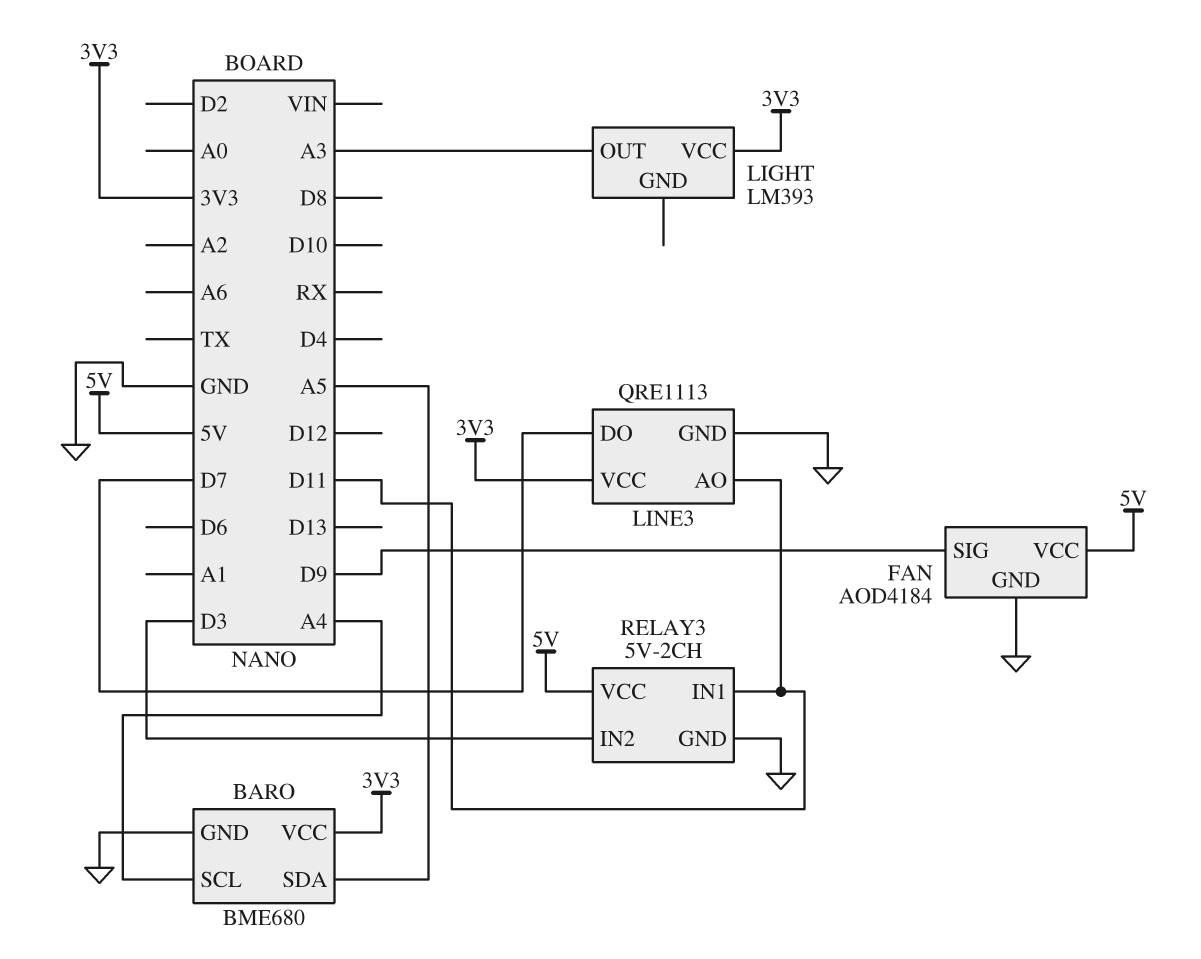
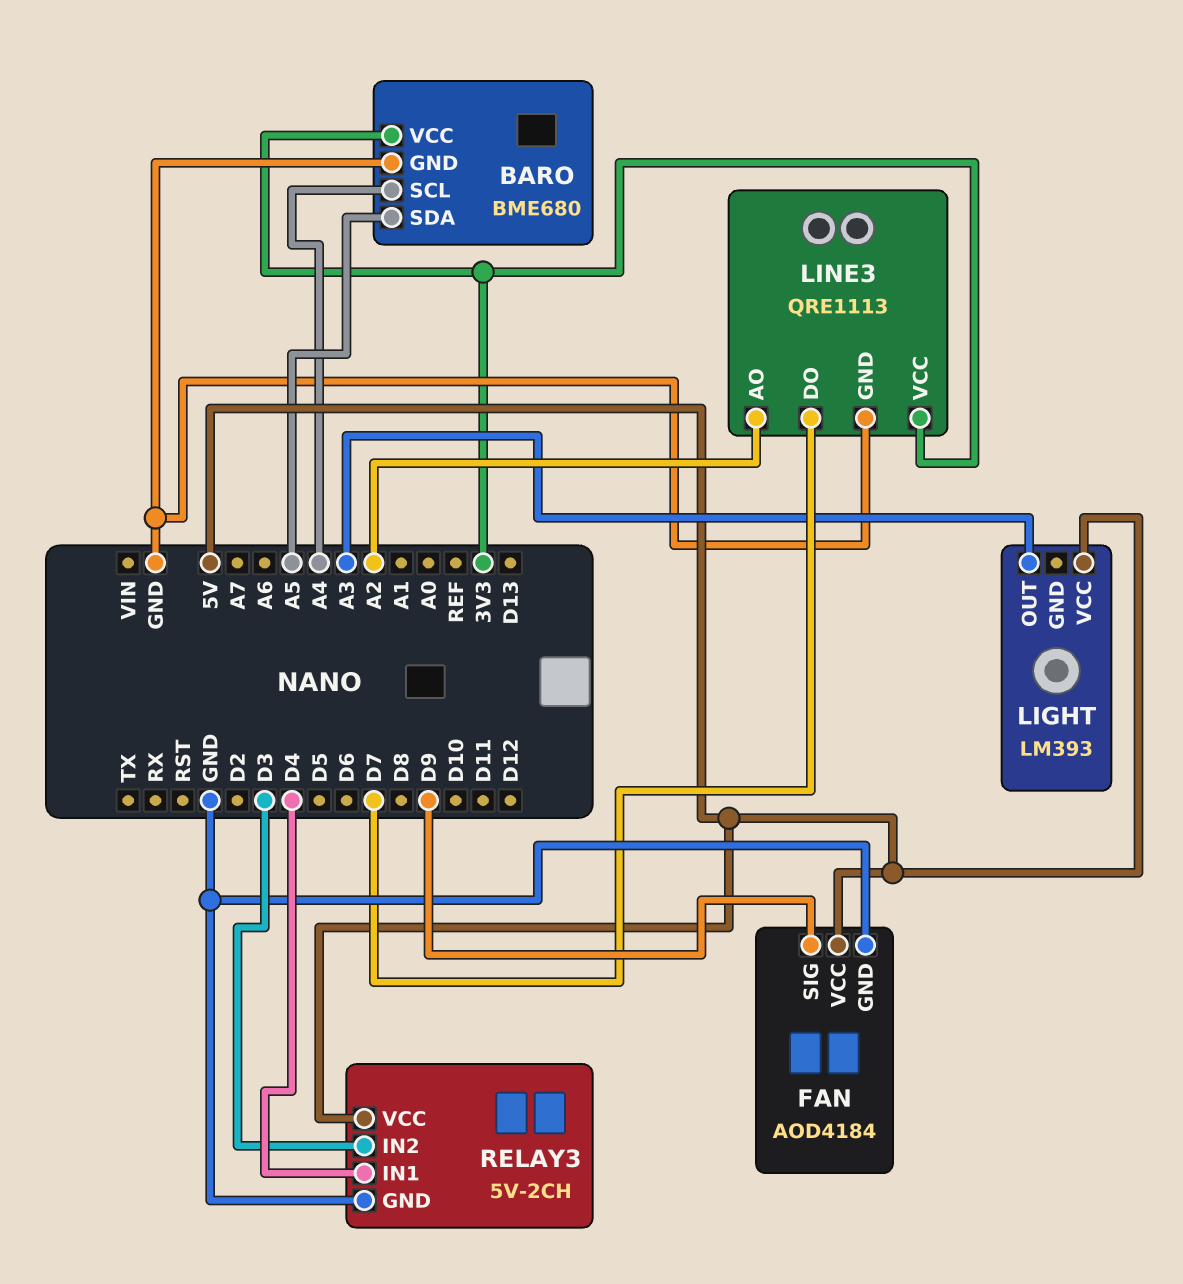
LIGHT pin VCC: 3V3 -> 5V
LINE3 pin AO: D11 -> A2
RELAY3 pin IN1: D11 -> D4

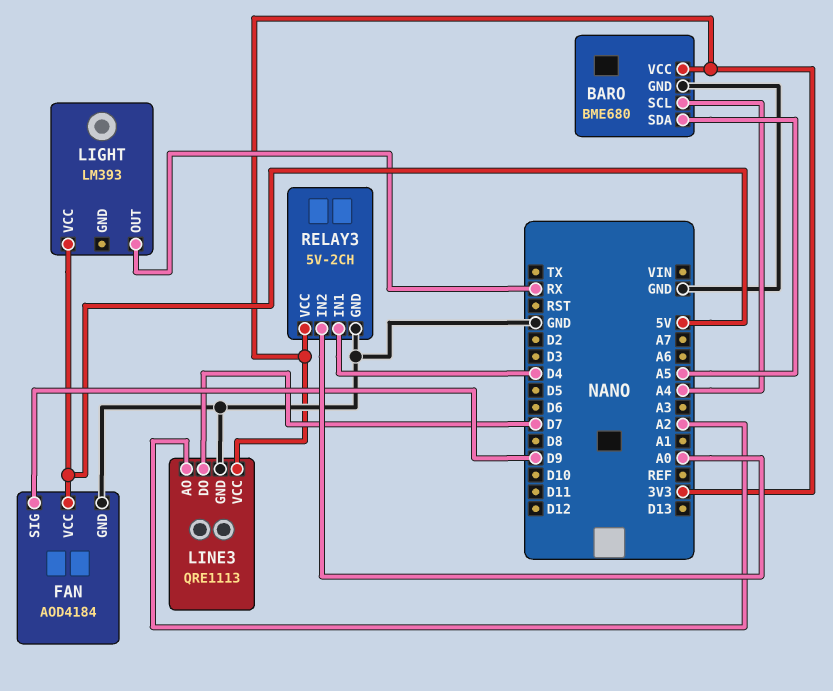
LIGHT pin OUT: A3 -> RX
RELAY3 pin IN2: D3 -> A0
RELAY3 pin VCC: 5V -> 3V3

